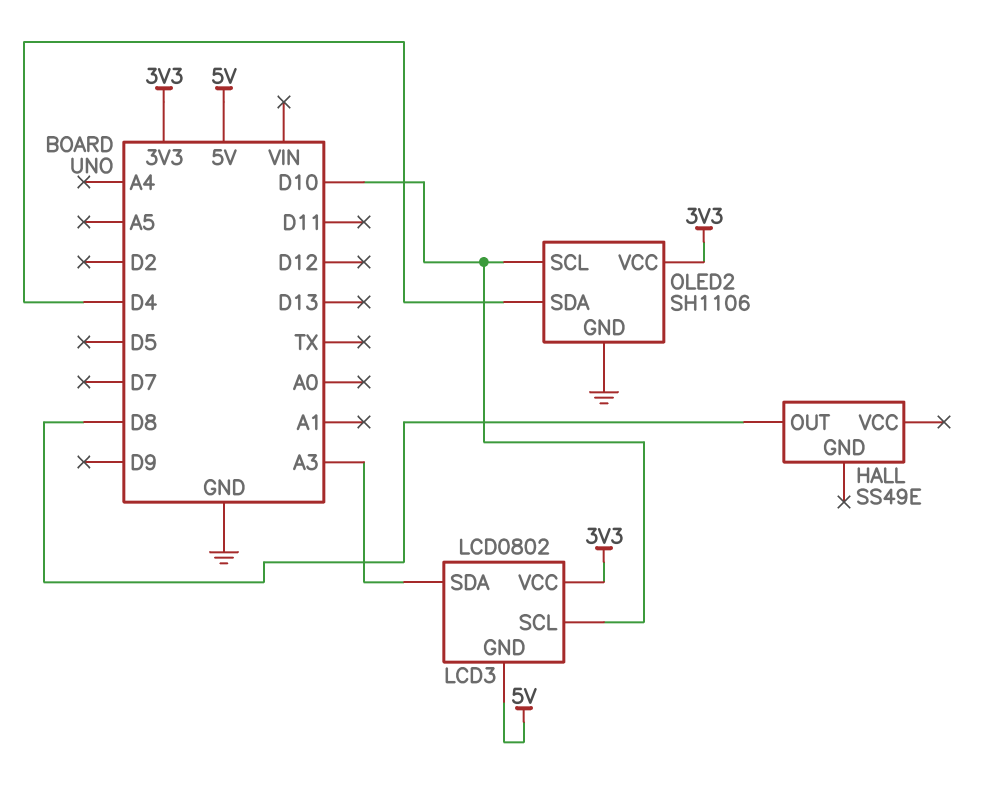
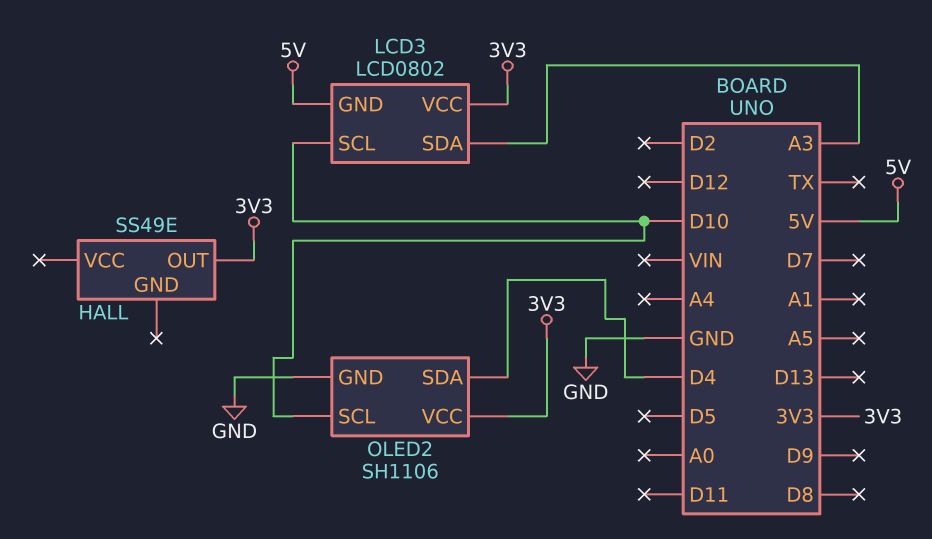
HALL pin OUT: D8 -> 3V3

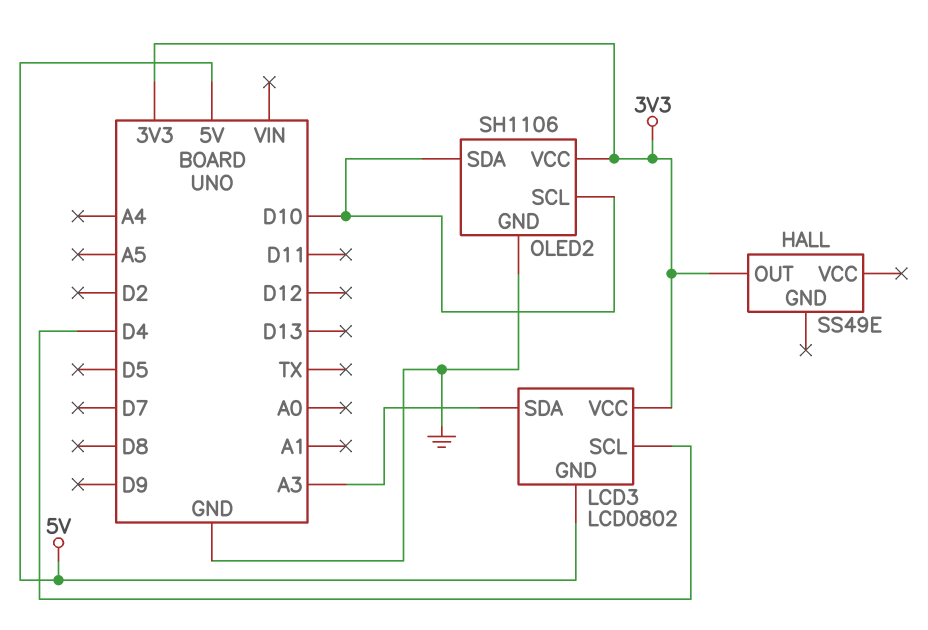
LCD3 pin SCL: D10 -> D4
OLED2 pin SDA: D4 -> D10

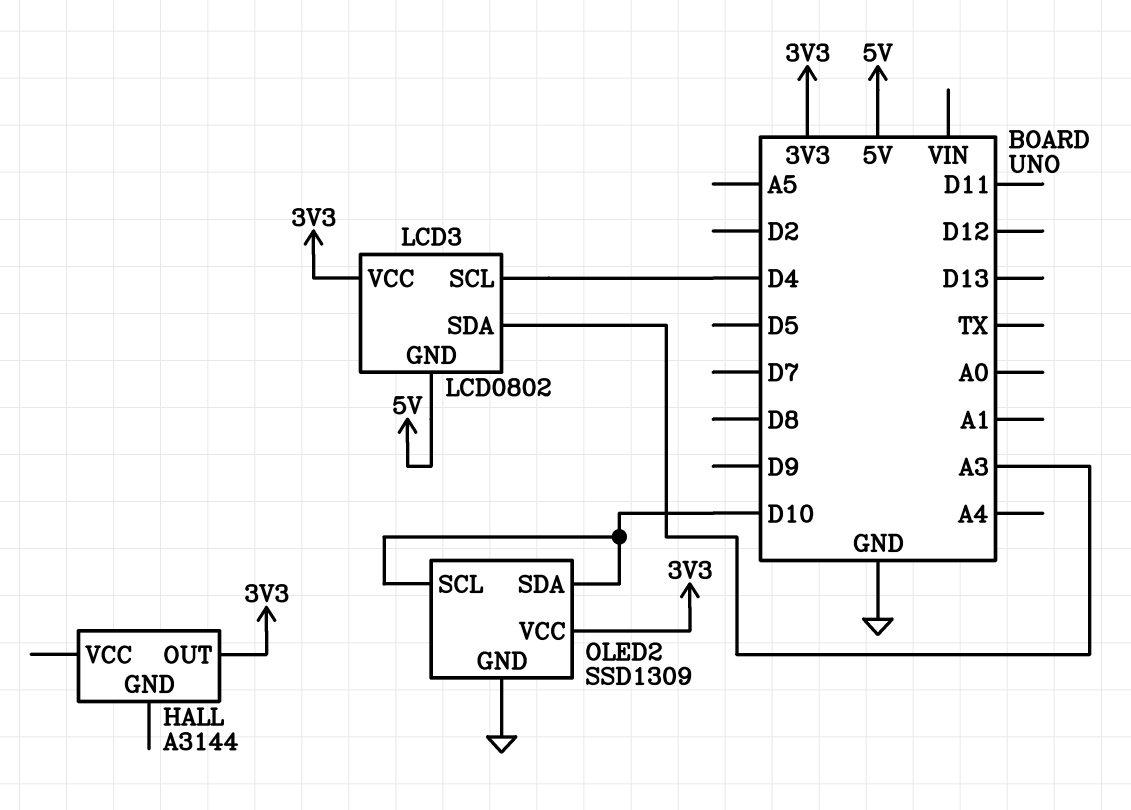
HALL: SS49E -> A3144
OLED2: SH1106 -> SSD1309

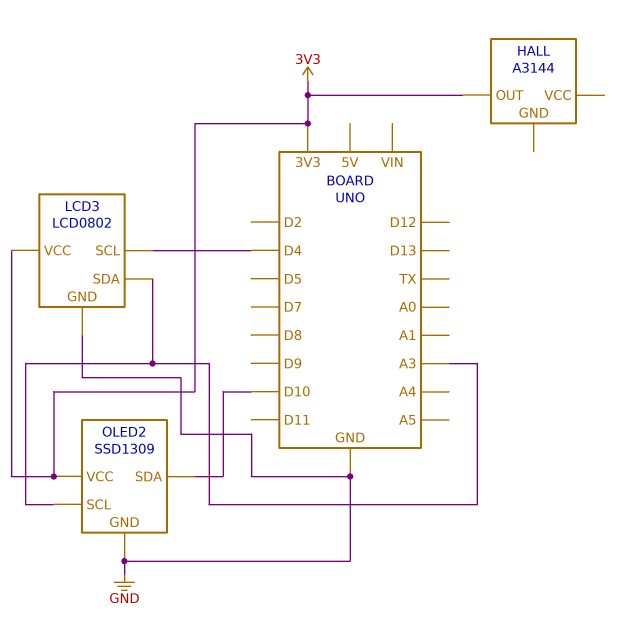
LCD3 pin GND: 5V -> GND
OLED2 pin SCL: D10 -> A3

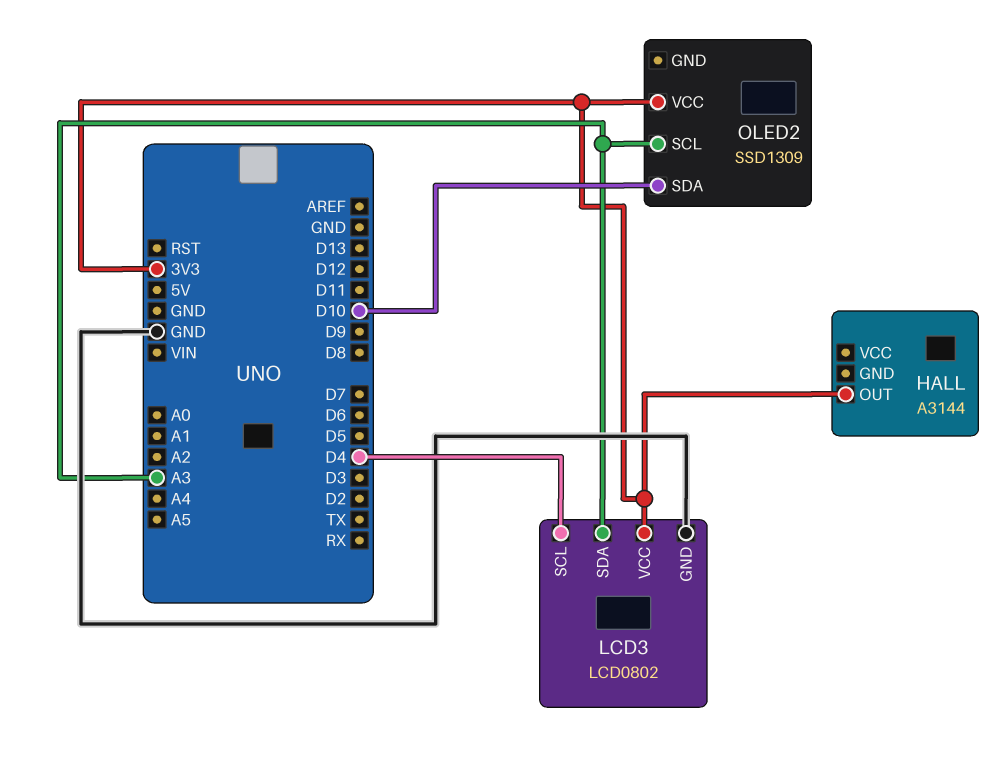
OLED2 pin GND: GND -> none

